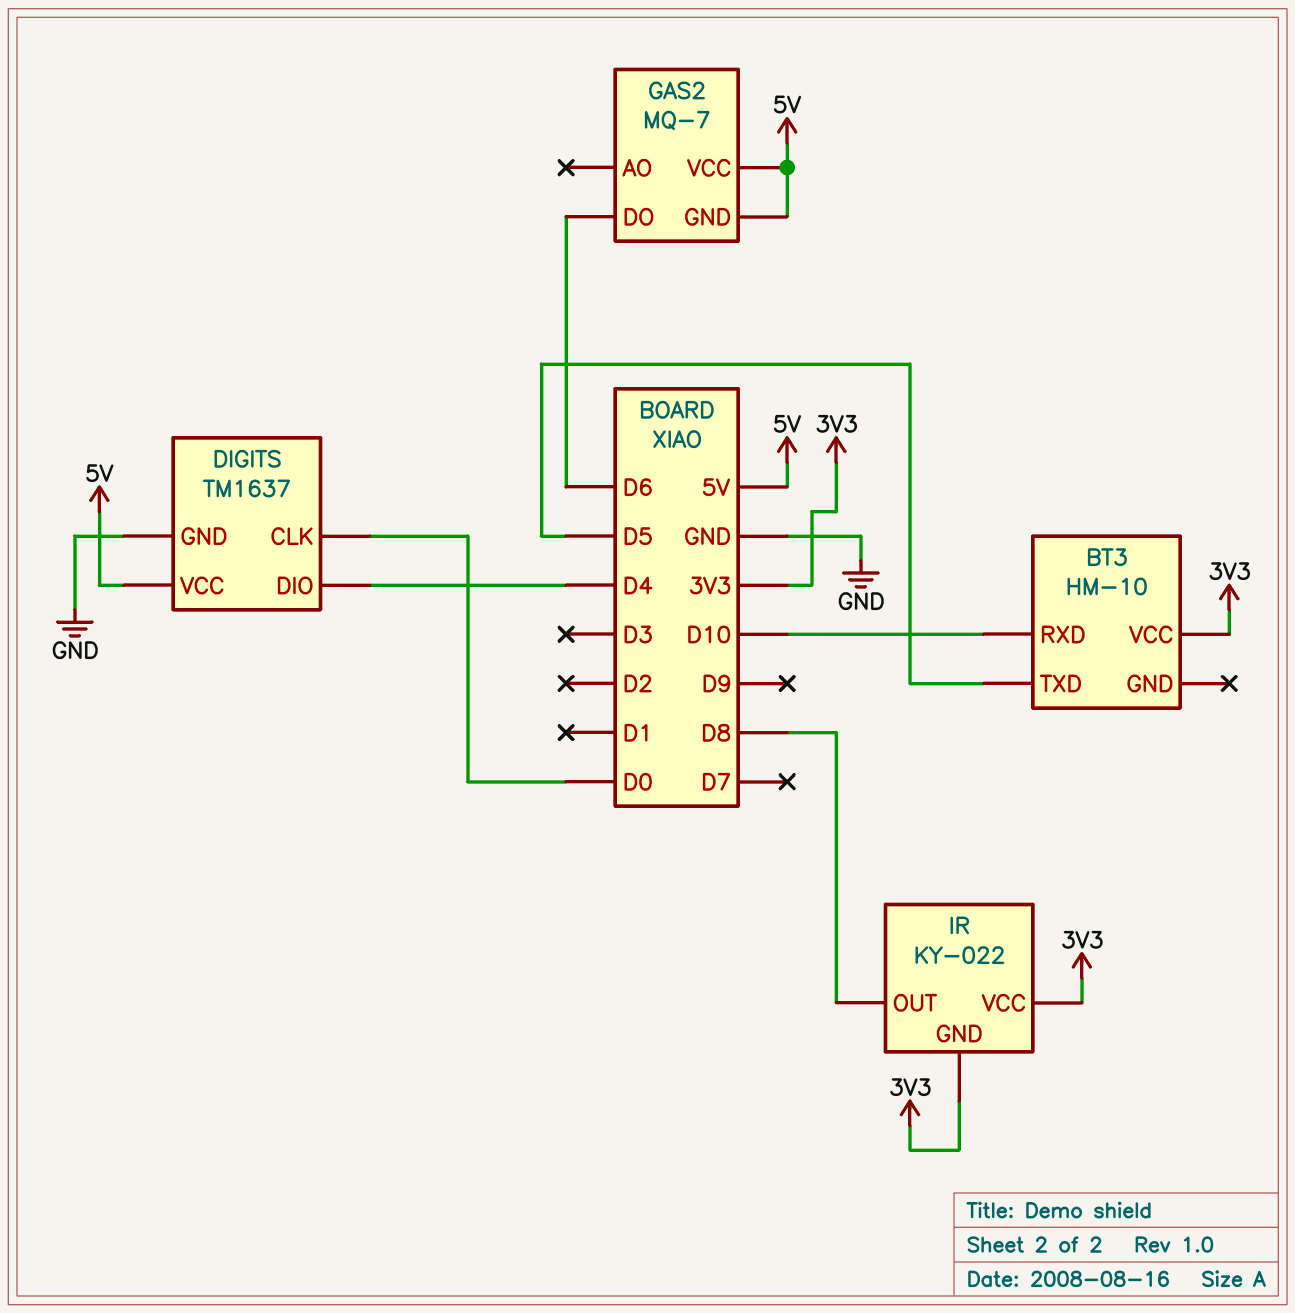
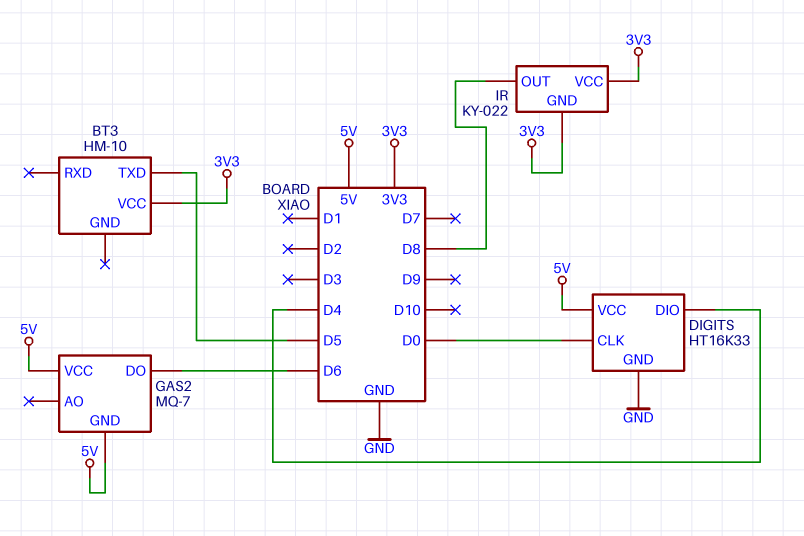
BT3 pin RXD: D10 -> none
DIGITS: TM1637 -> HT16K33

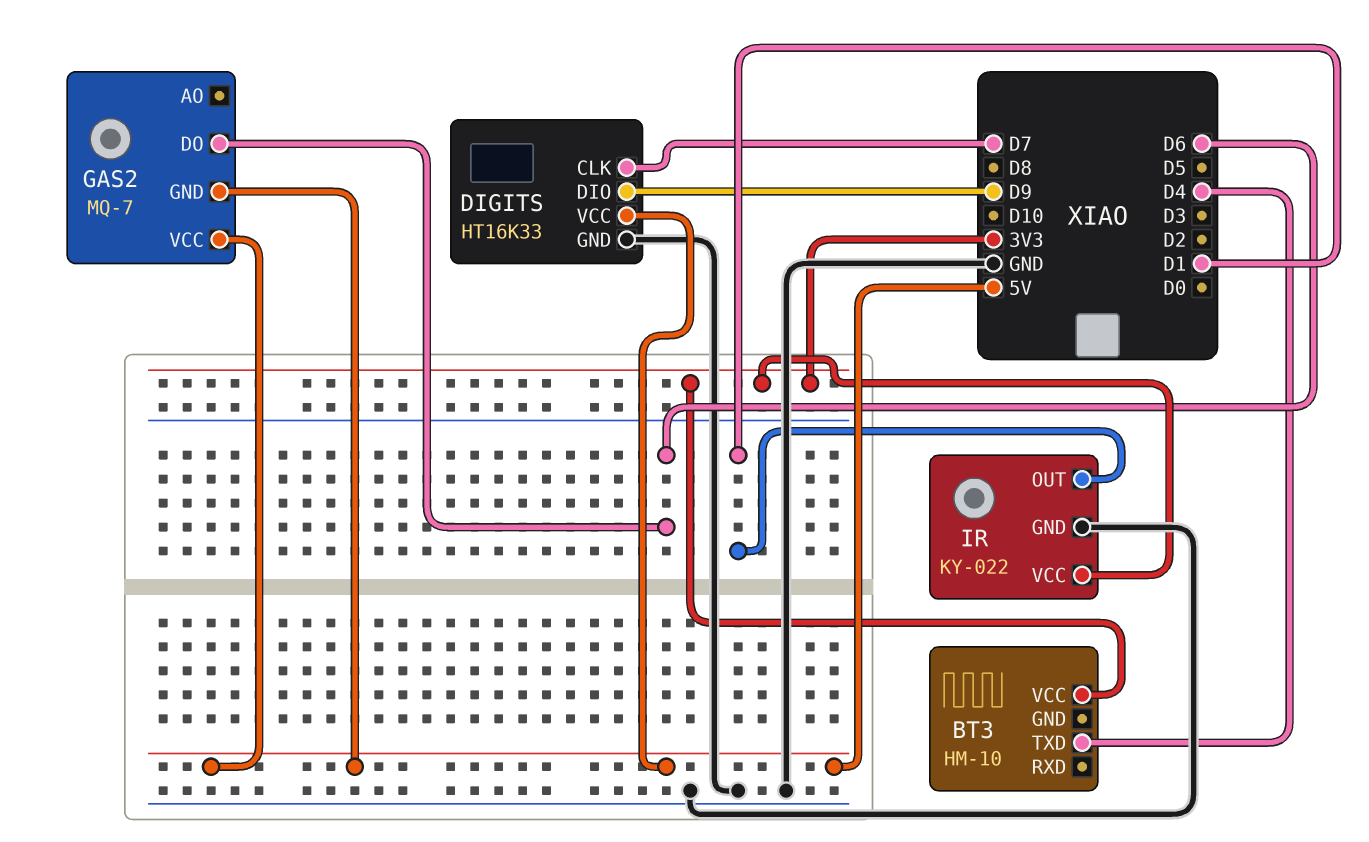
BT3 pin TXD: D5 -> D4
DIGITS pin CLK: D0 -> D7
DIGITS pin DIO: D4 -> D9
IR pin GND: 3V3 -> GND
IR pin OUT: D8 -> D1

